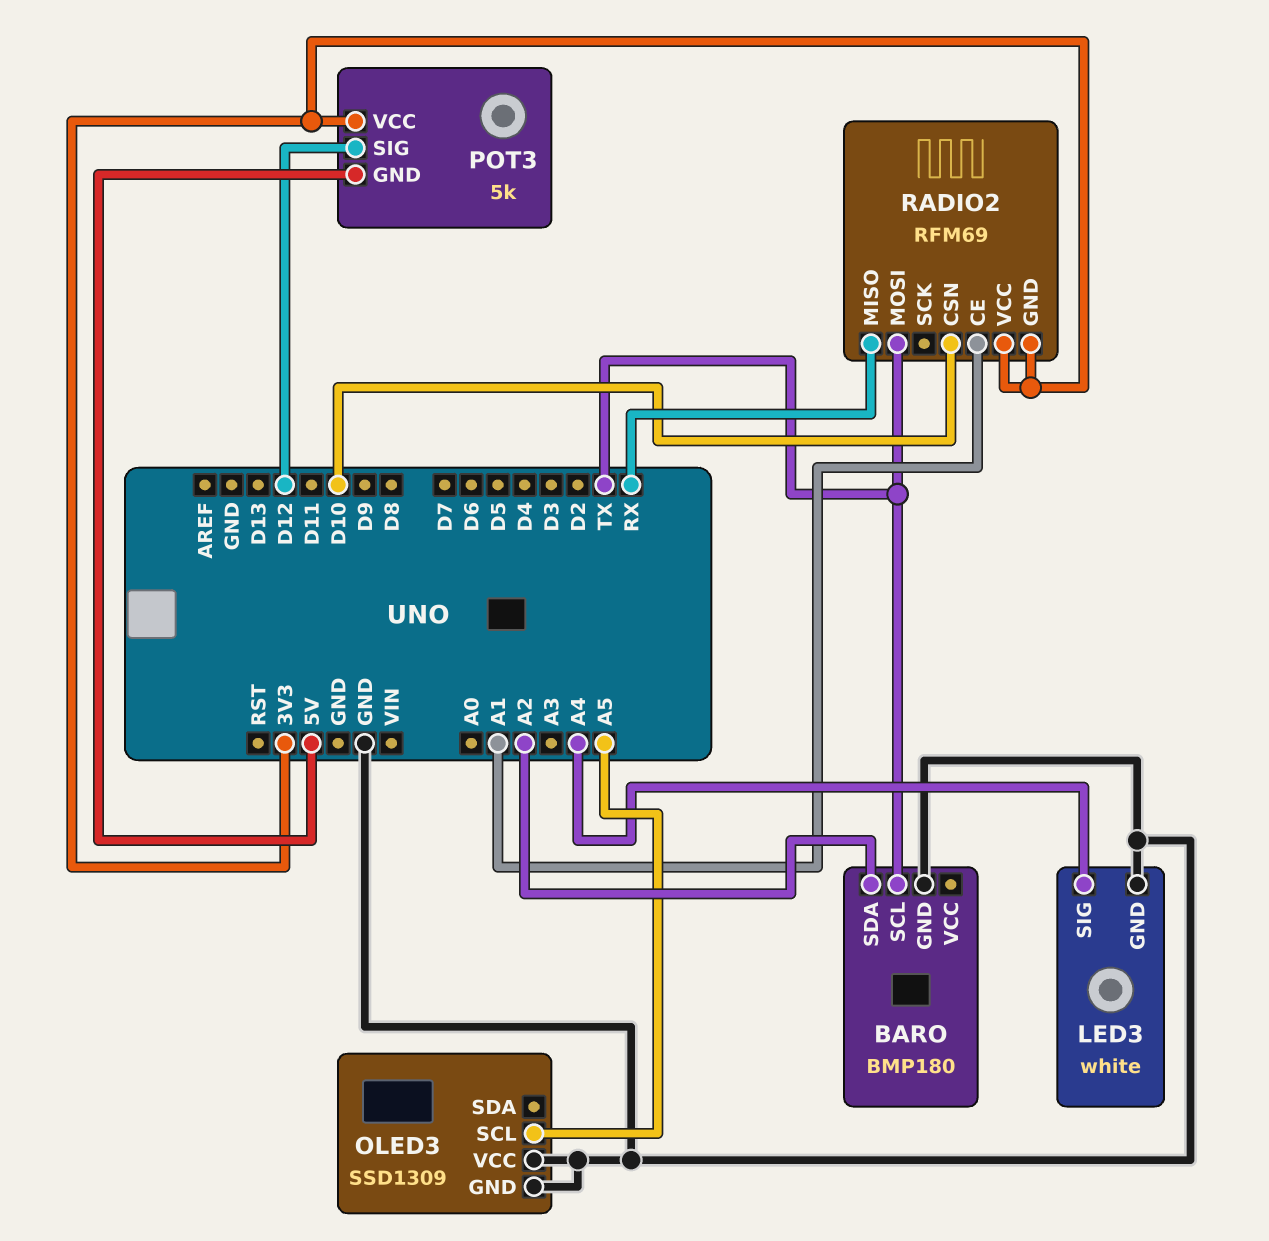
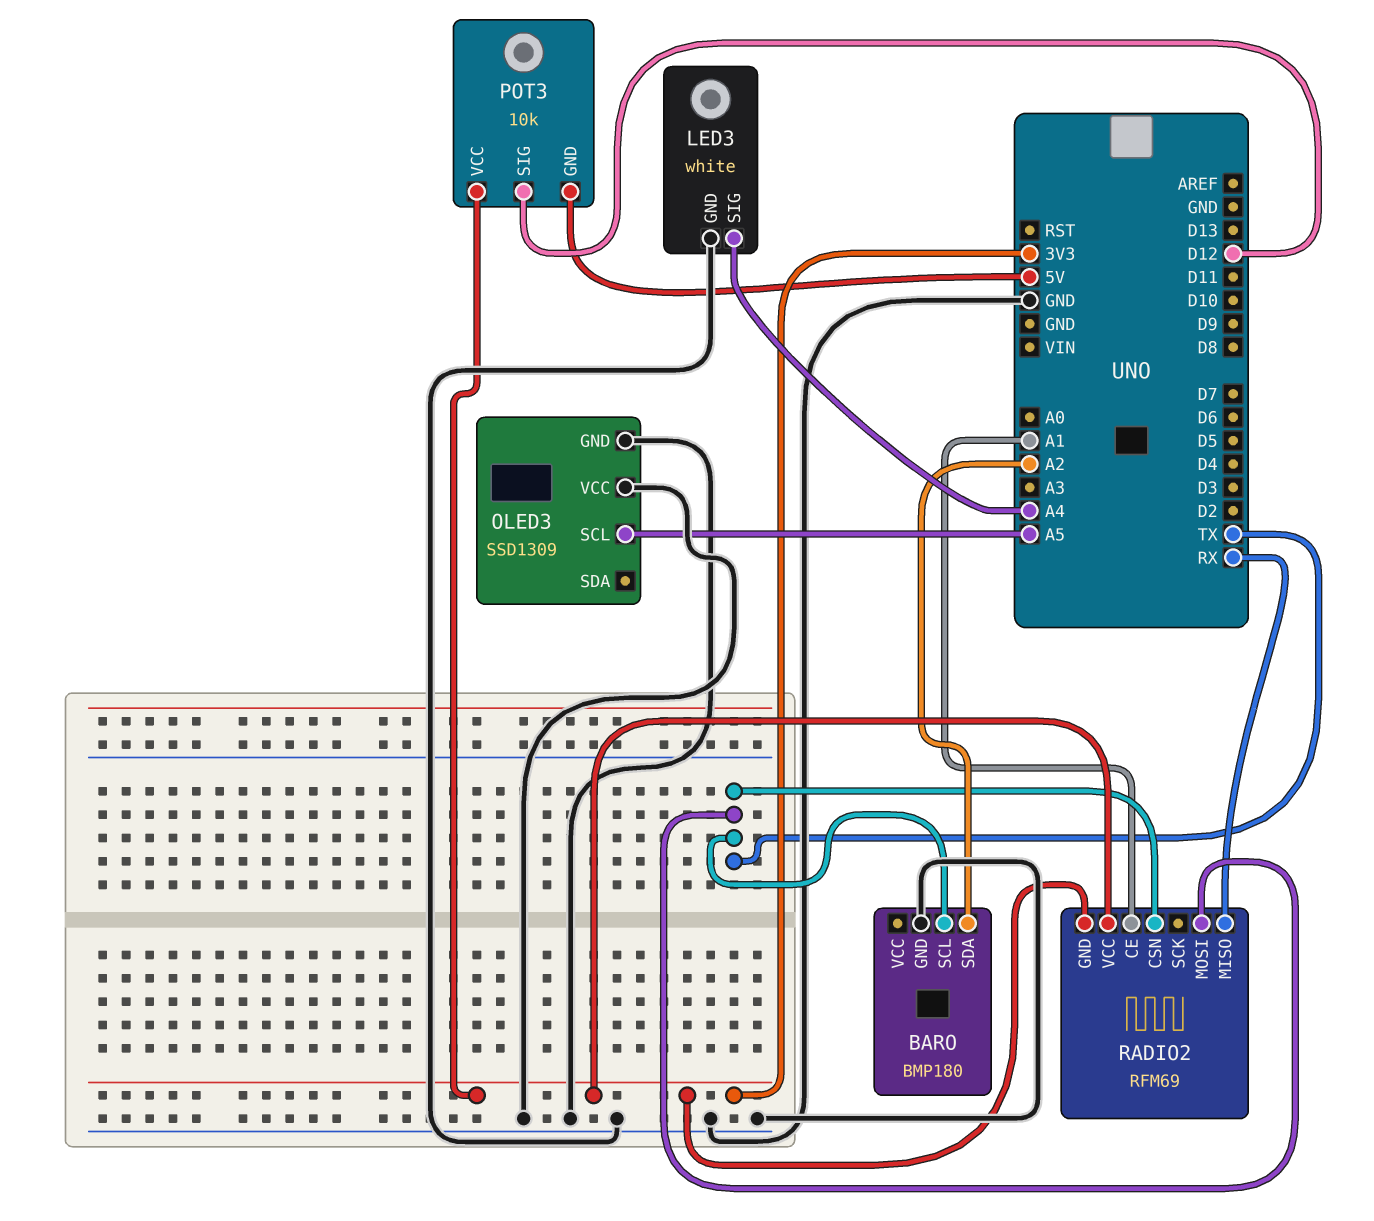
POT3: 5k -> 10k
RADIO2 pin CSN: D10 -> TX

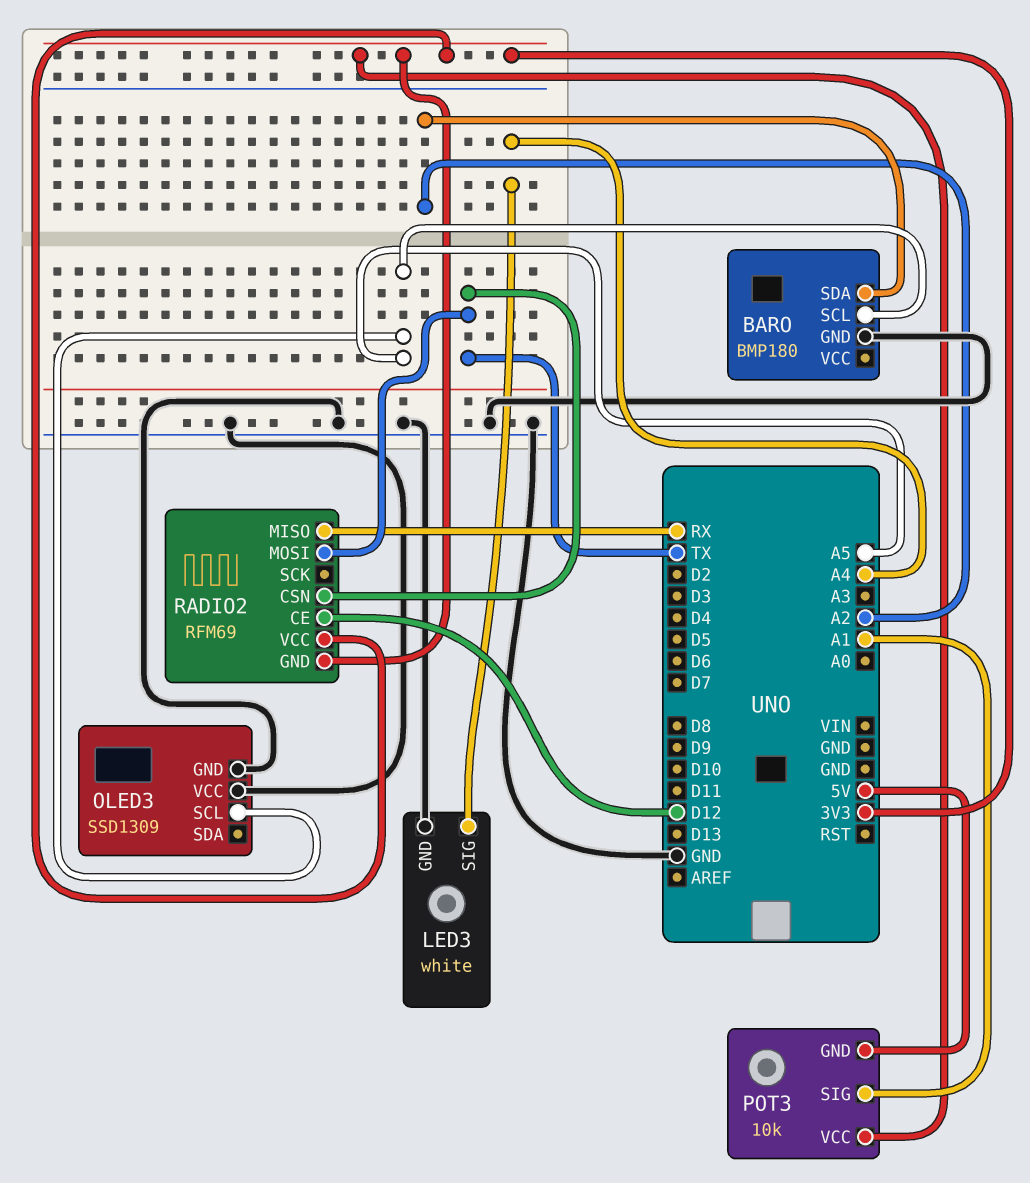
BARO pin SCL: TX -> A5
POT3 pin SIG: D12 -> A1
RADIO2 pin CE: A1 -> D12

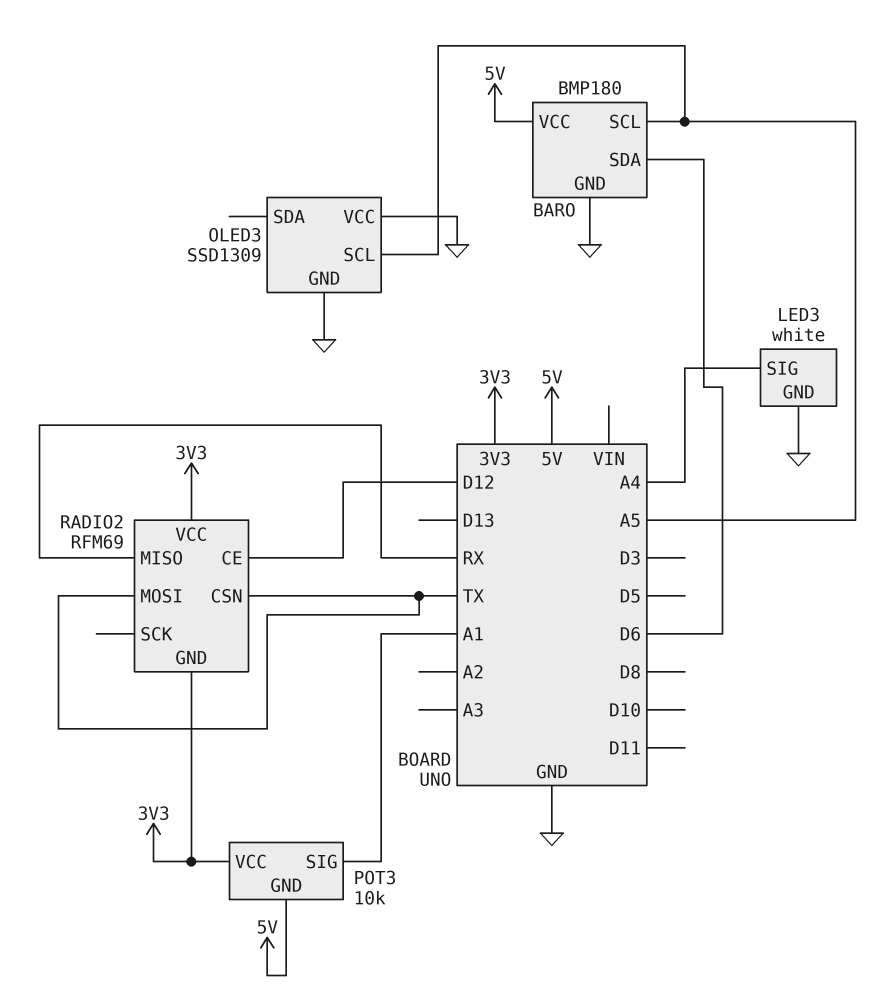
BARO pin SDA: A2 -> D6
BARO pin VCC: none -> 5V

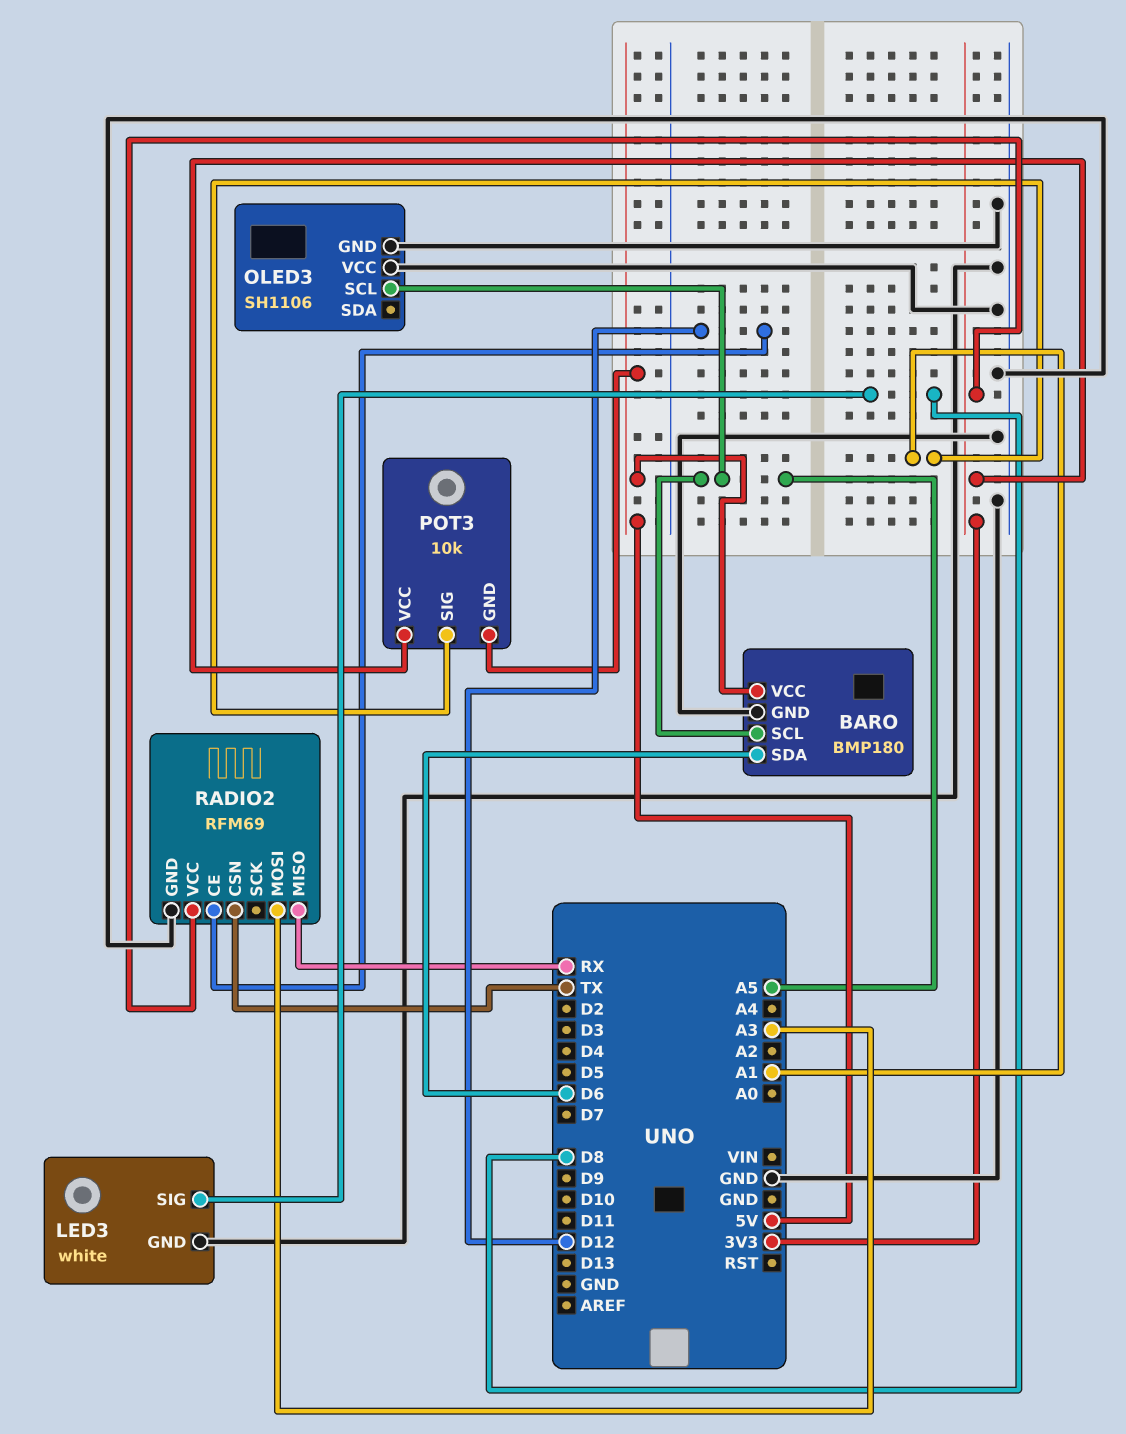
LED3 pin SIG: A4 -> D8
OLED3: SSD1309 -> SH1106
RADIO2 pin GND: 3V3 -> GND
RADIO2 pin MOSI: TX -> A3

